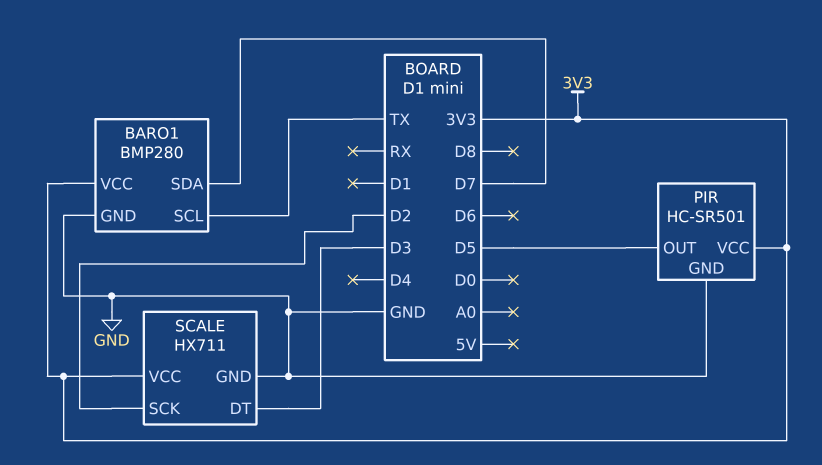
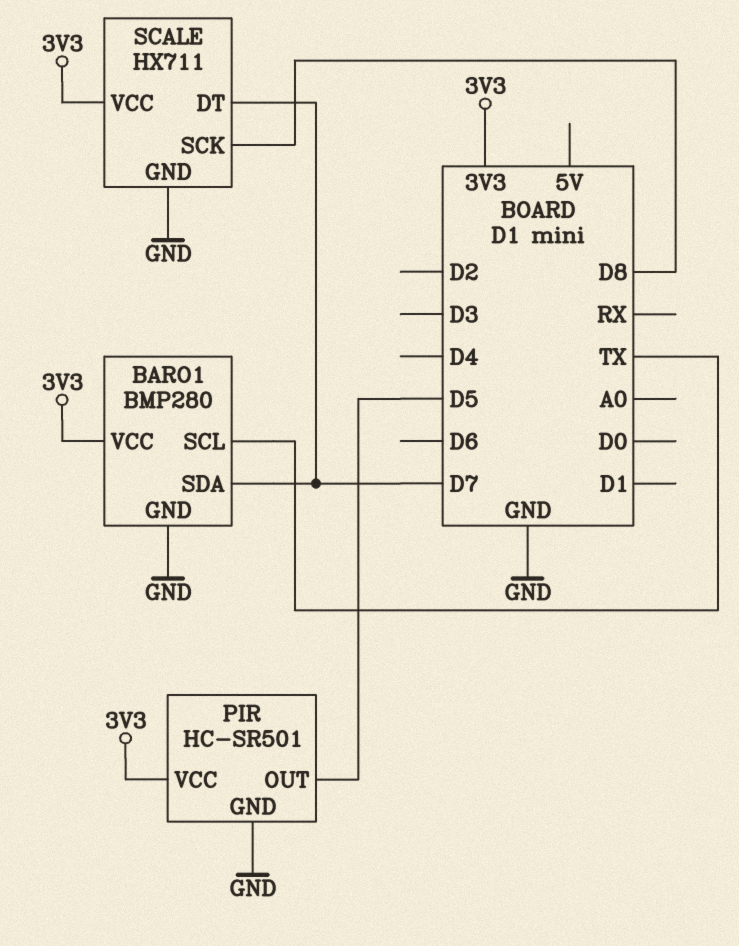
SCALE pin DT: D3 -> D7
SCALE pin SCK: D2 -> D8

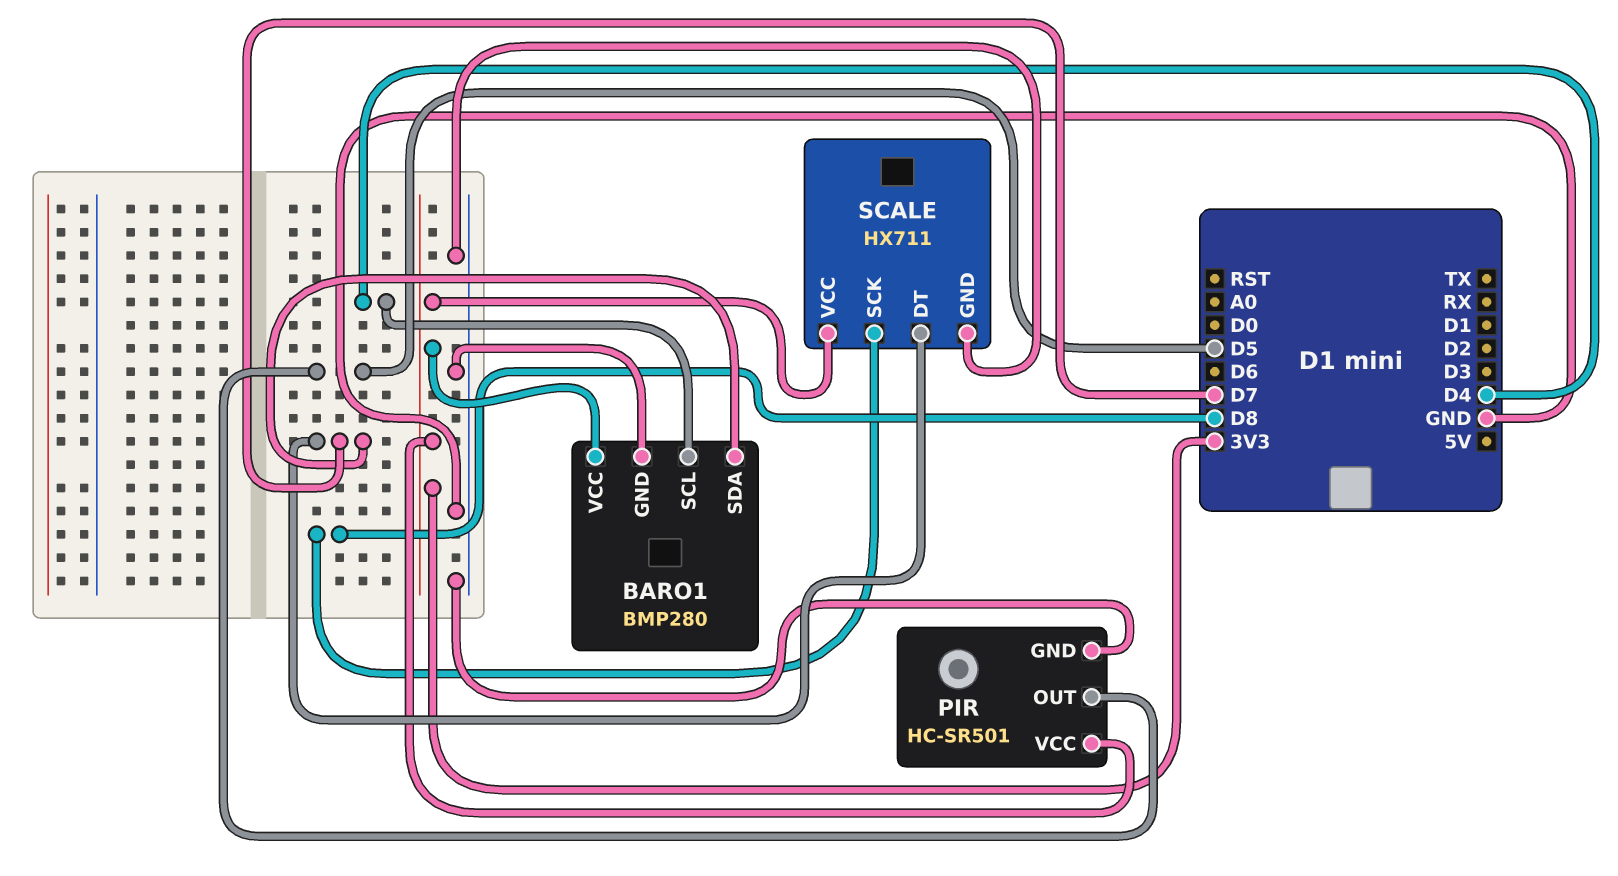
BARO1 pin SCL: TX -> D4

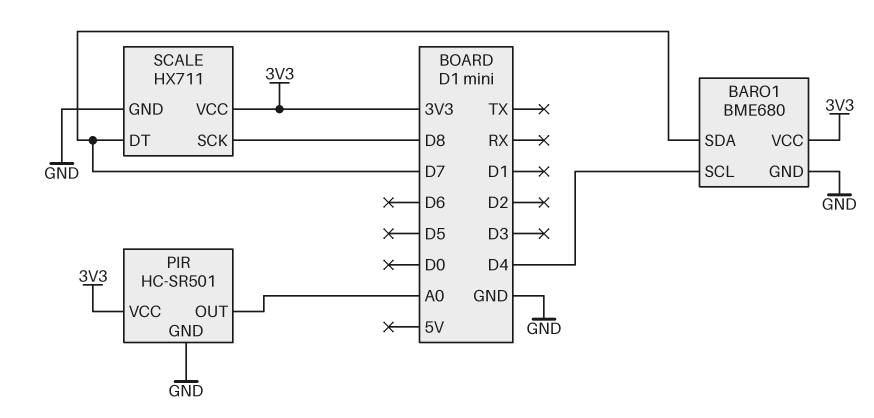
BARO1: BMP280 -> BME680
PIR pin OUT: D5 -> A0

